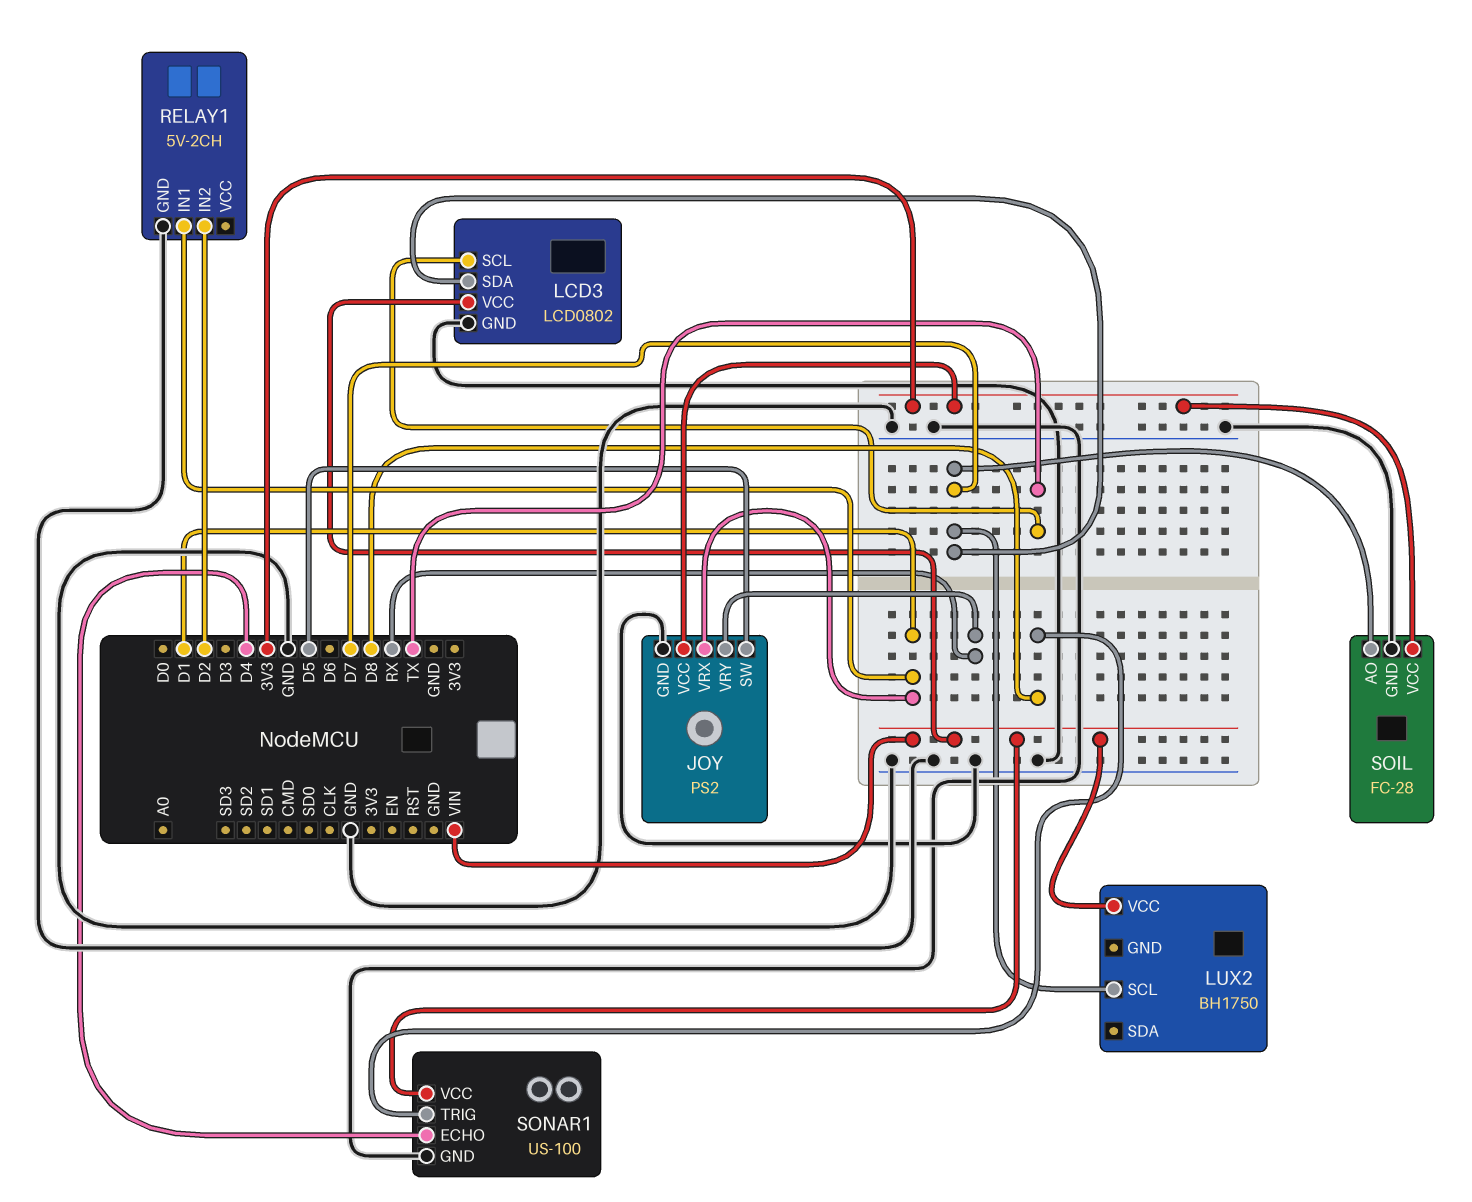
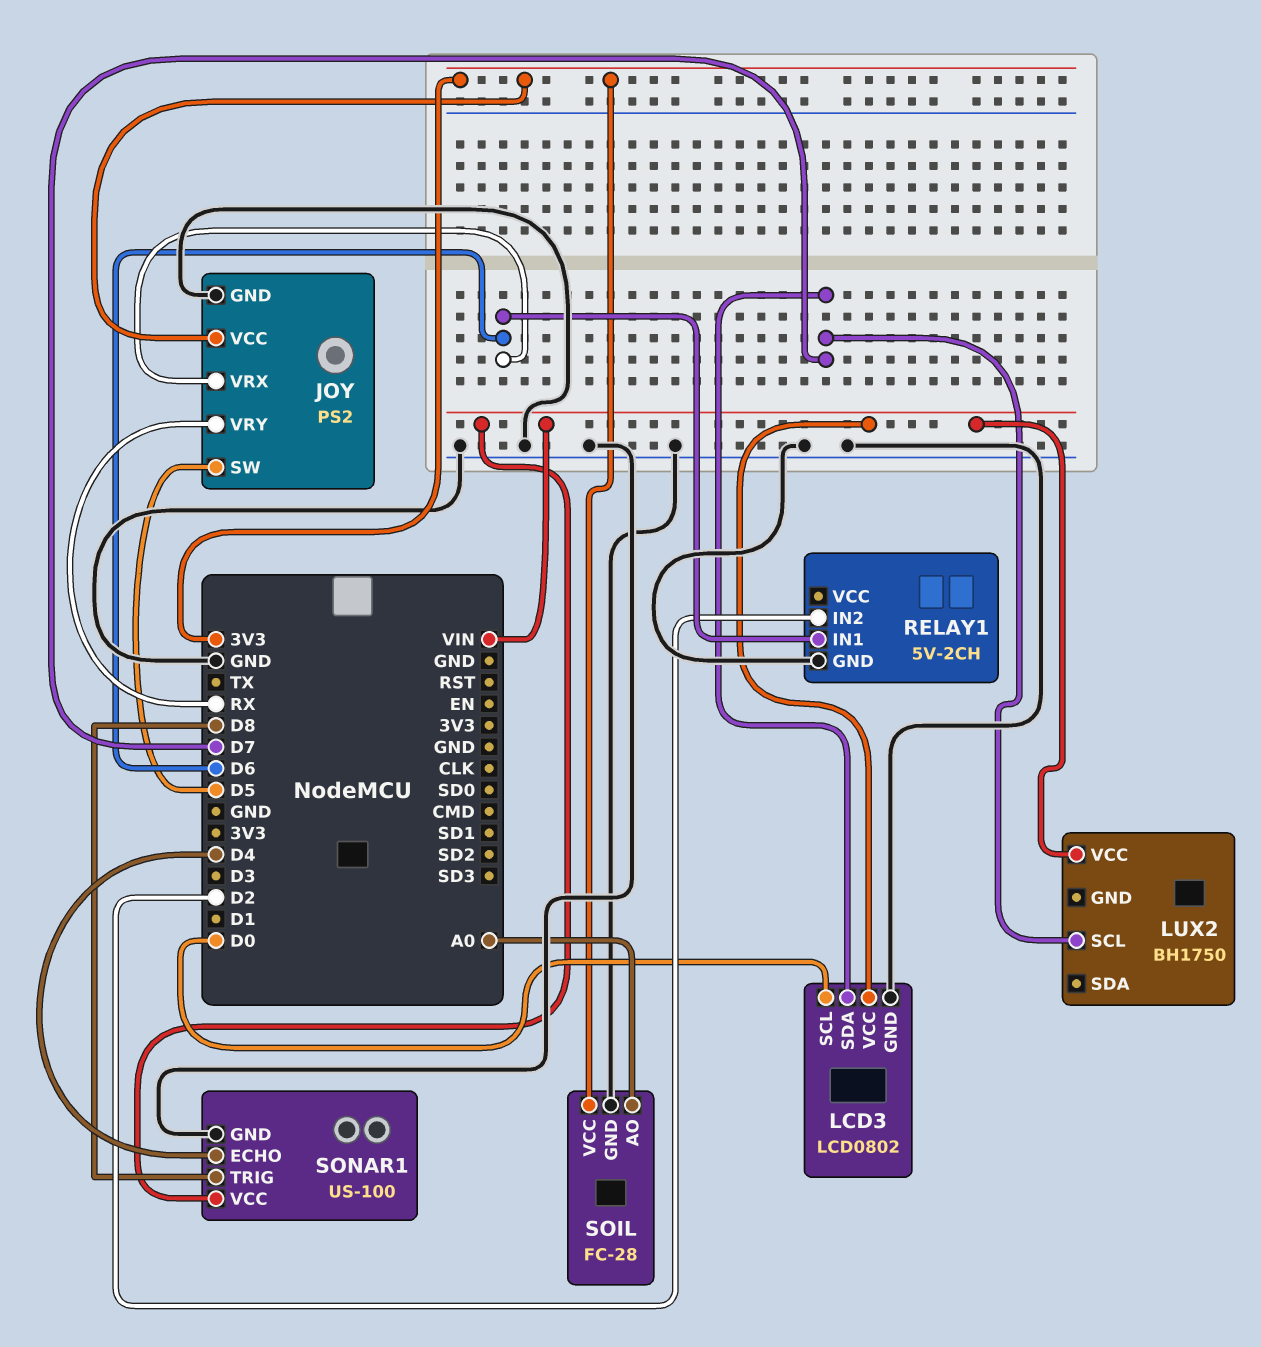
JOY pin VRX: D1 -> D6
LCD3 pin SCL: TX -> D0
RELAY1 pin IN1: D1 -> D6
SOIL pin AO: D7 -> A0

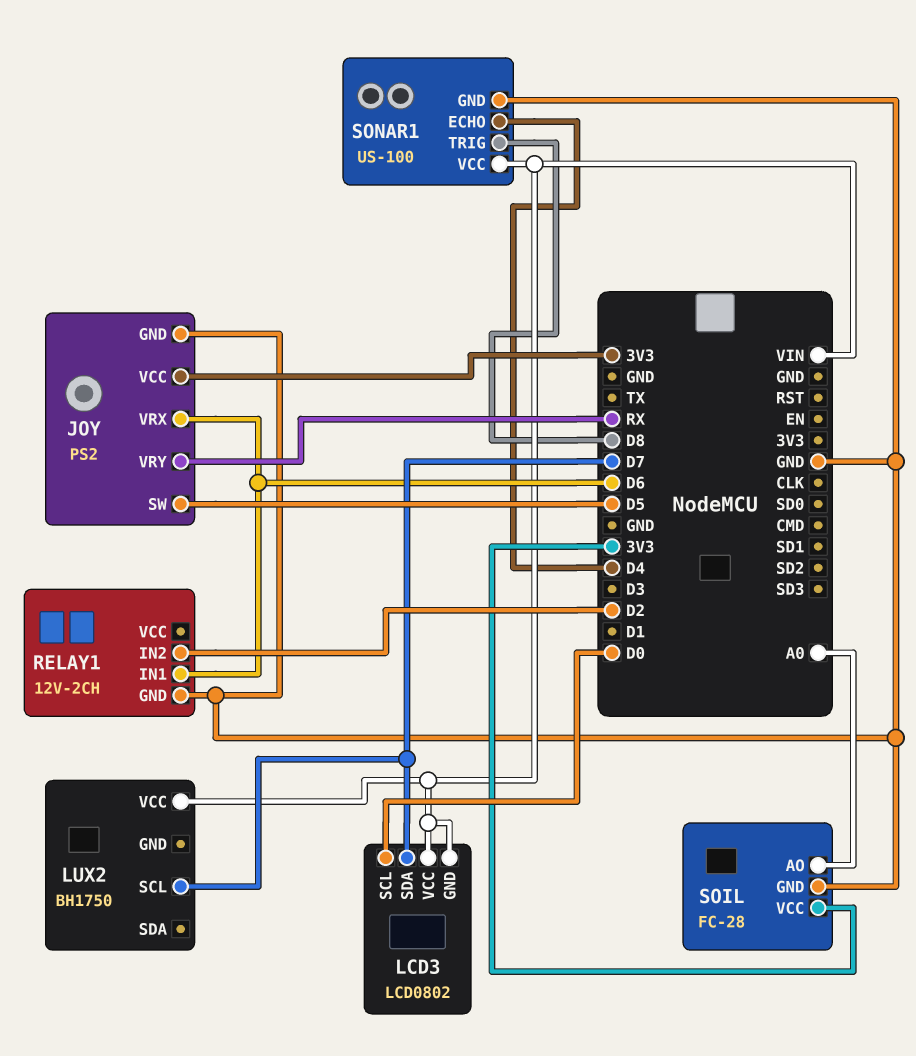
LCD3 pin GND: GND -> VIN
RELAY1: 5V-2CH -> 12V-2CH

